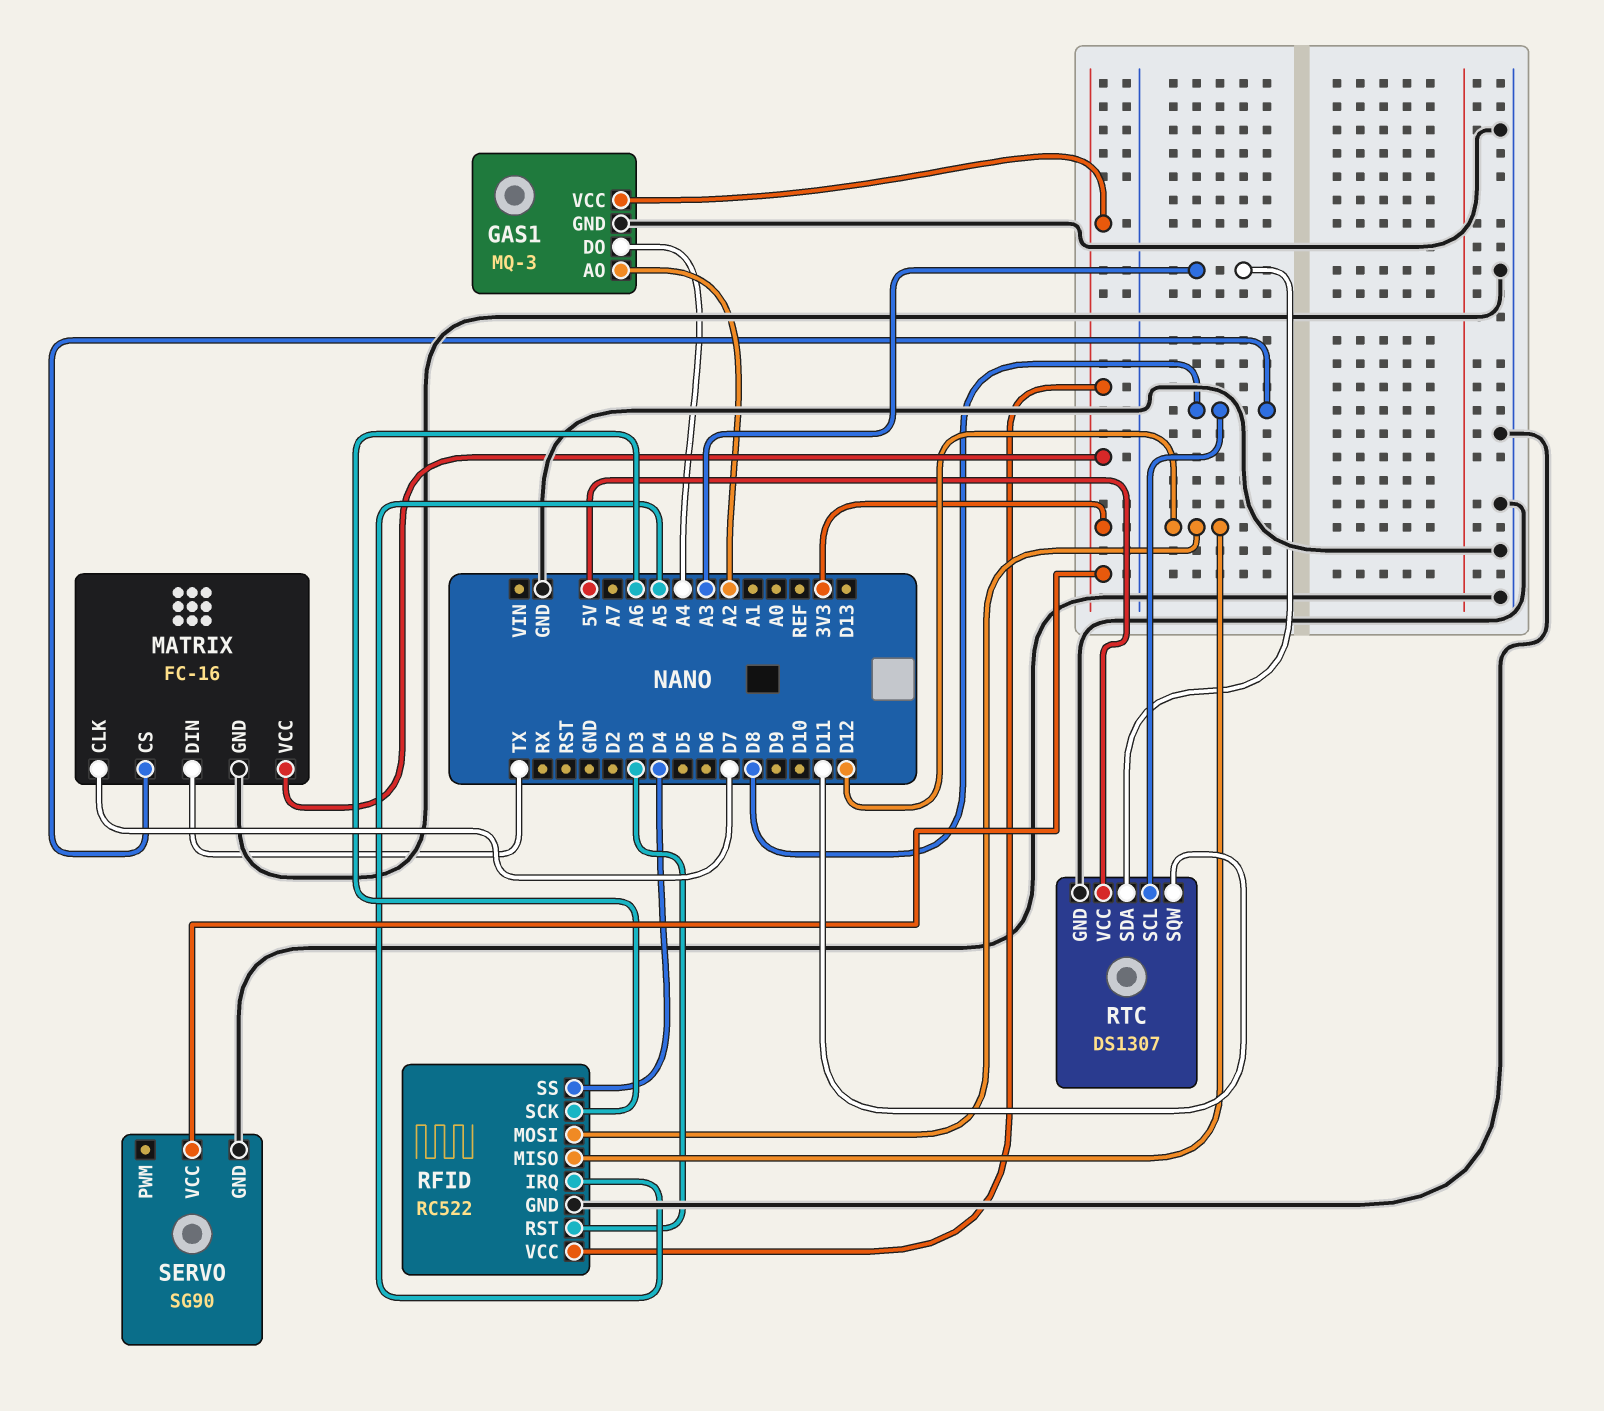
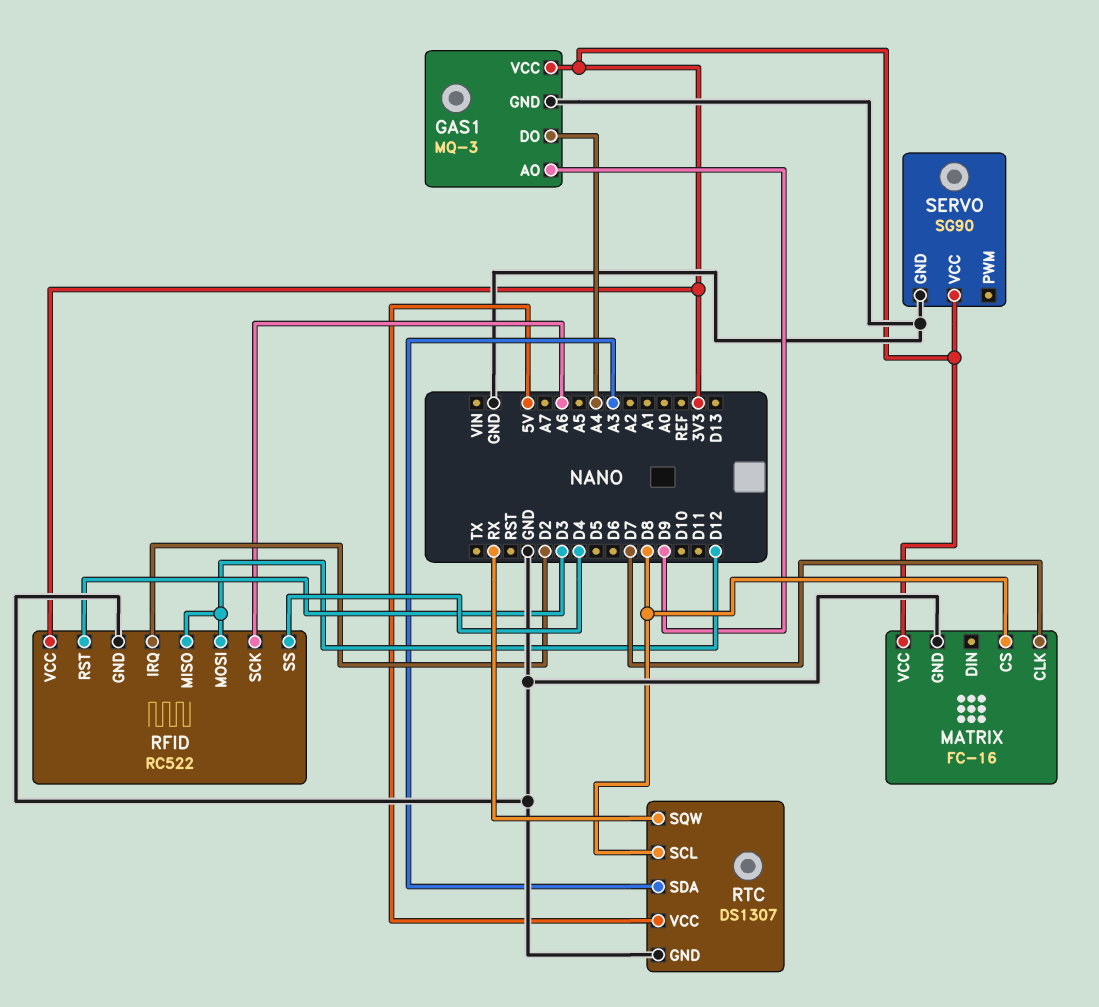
GAS1 pin AO: A2 -> D9
MATRIX pin DIN: TX -> none
RFID pin IRQ: A5 -> D2
RTC pin SQW: D11 -> RX

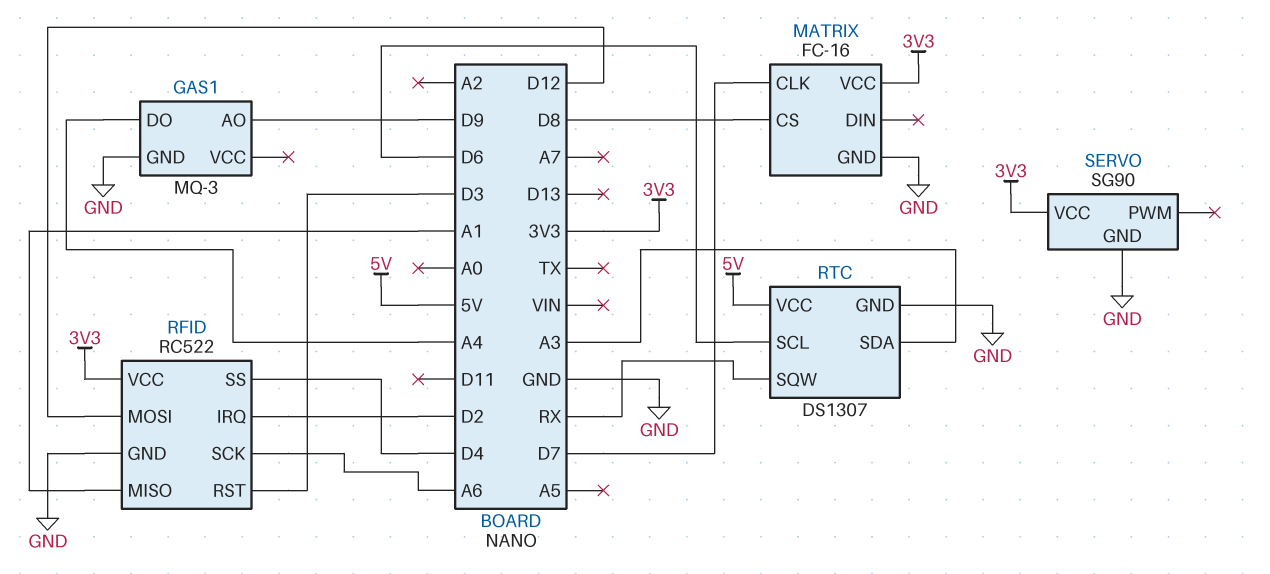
GAS1 pin VCC: 3V3 -> none
RFID pin MISO: D12 -> A1
RTC pin SCL: D8 -> D6

